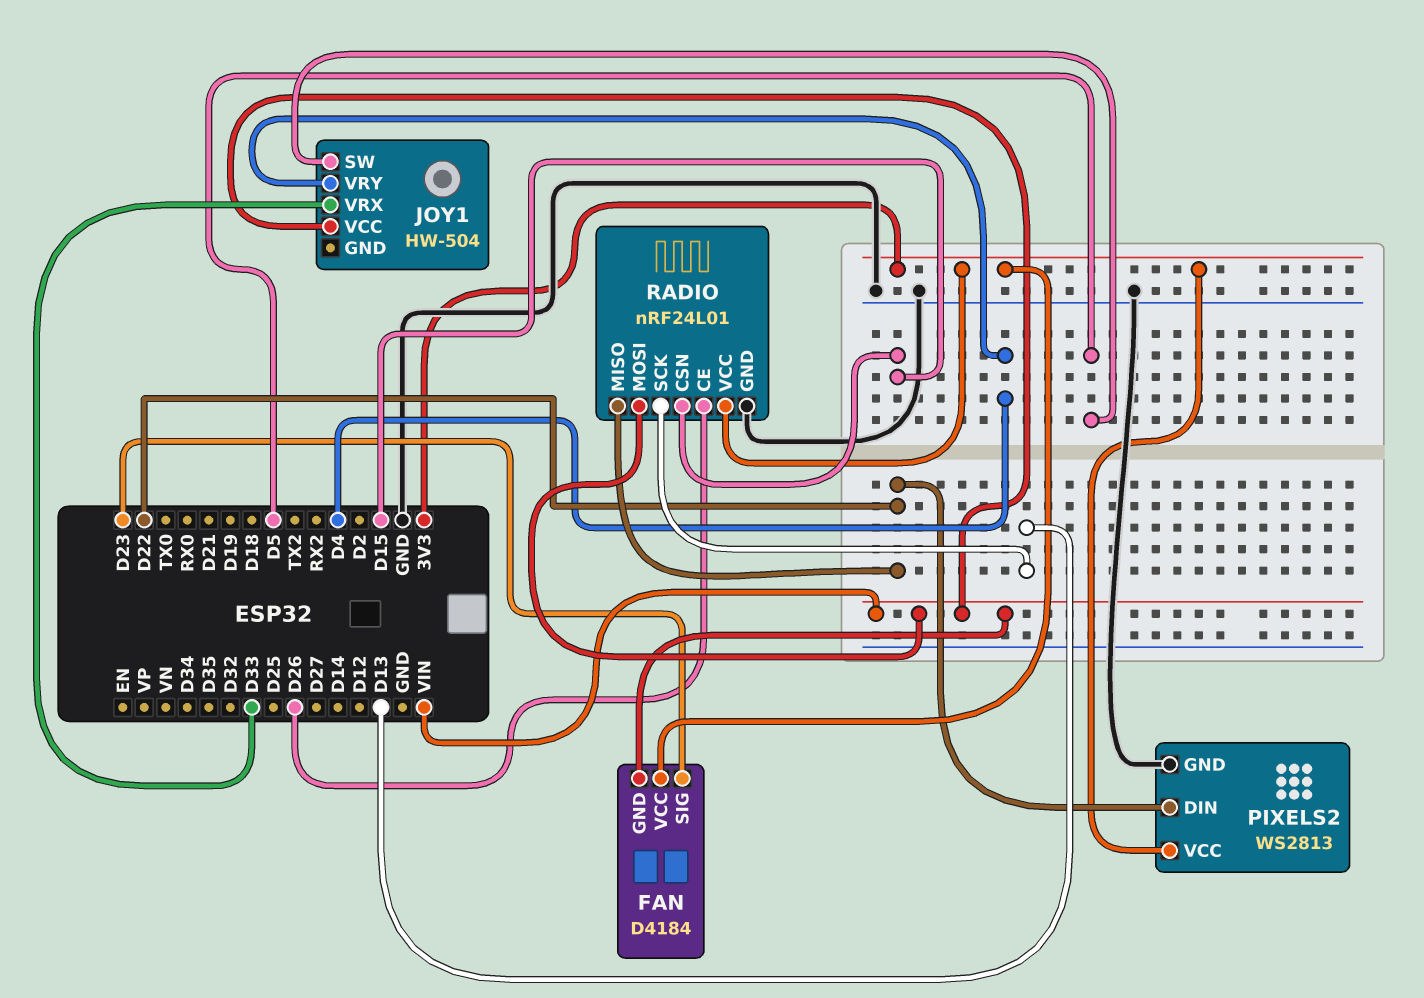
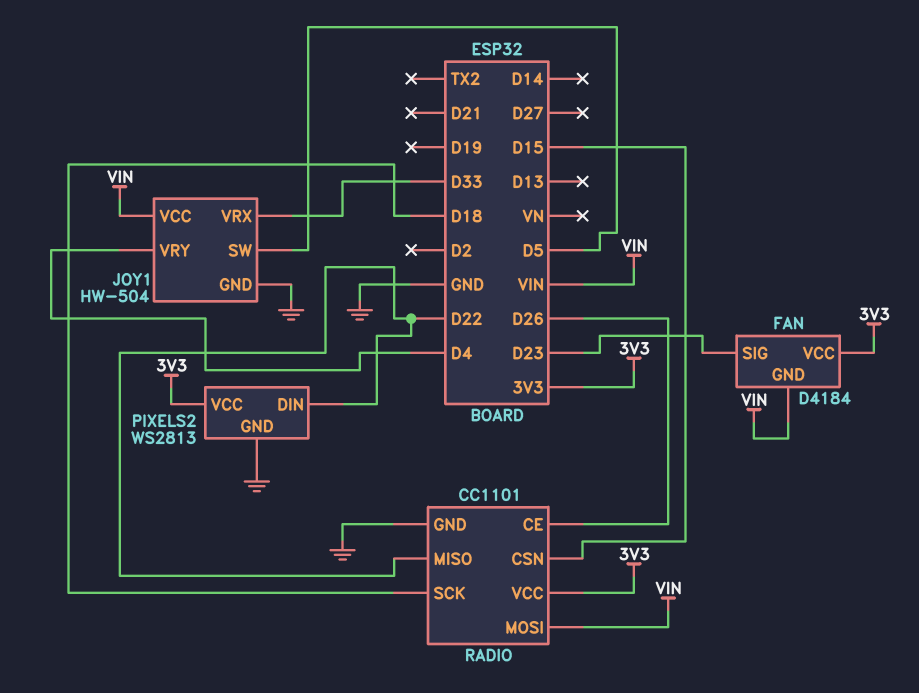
JOY1 pin GND: none -> GND
RADIO: nRF24L01 -> CC1101
RADIO pin SCK: D13 -> D18

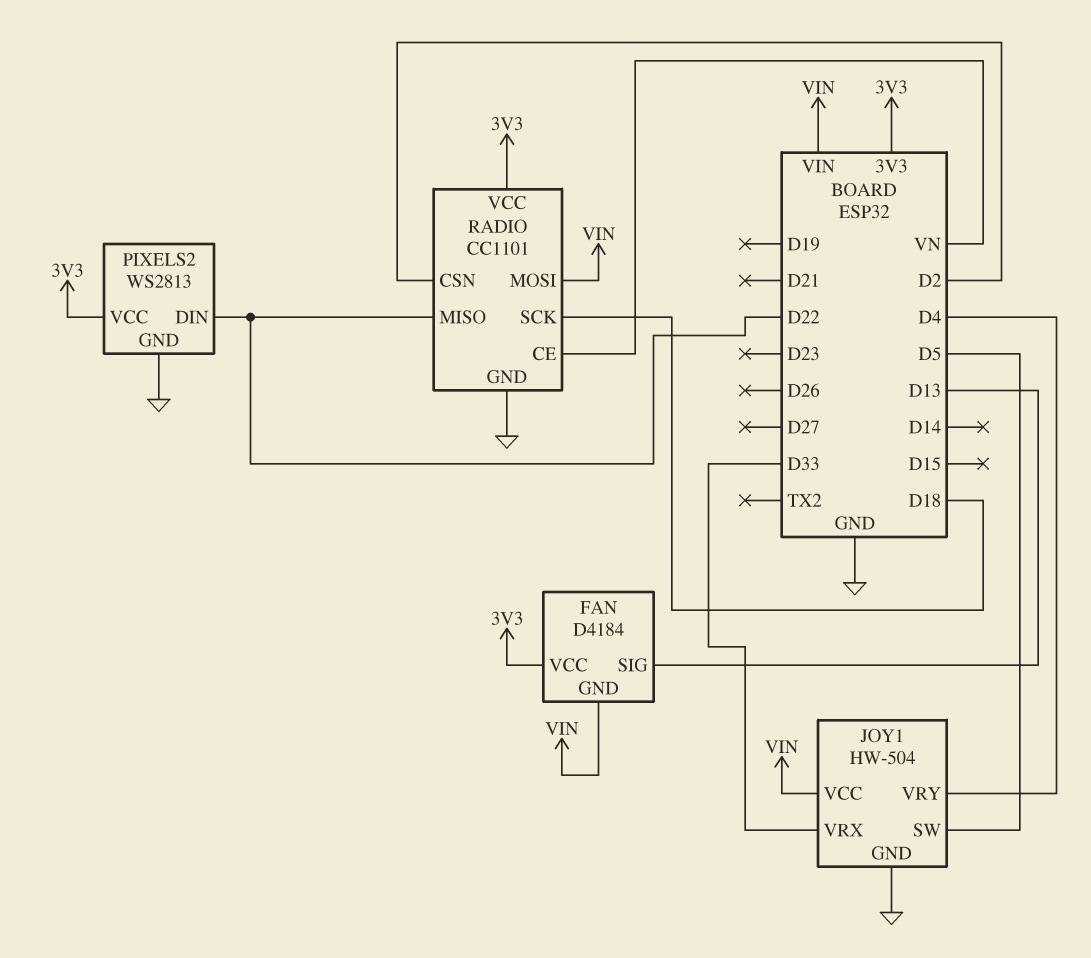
FAN pin SIG: D23 -> D13
RADIO pin CE: D26 -> VN
RADIO pin CSN: D15 -> D2

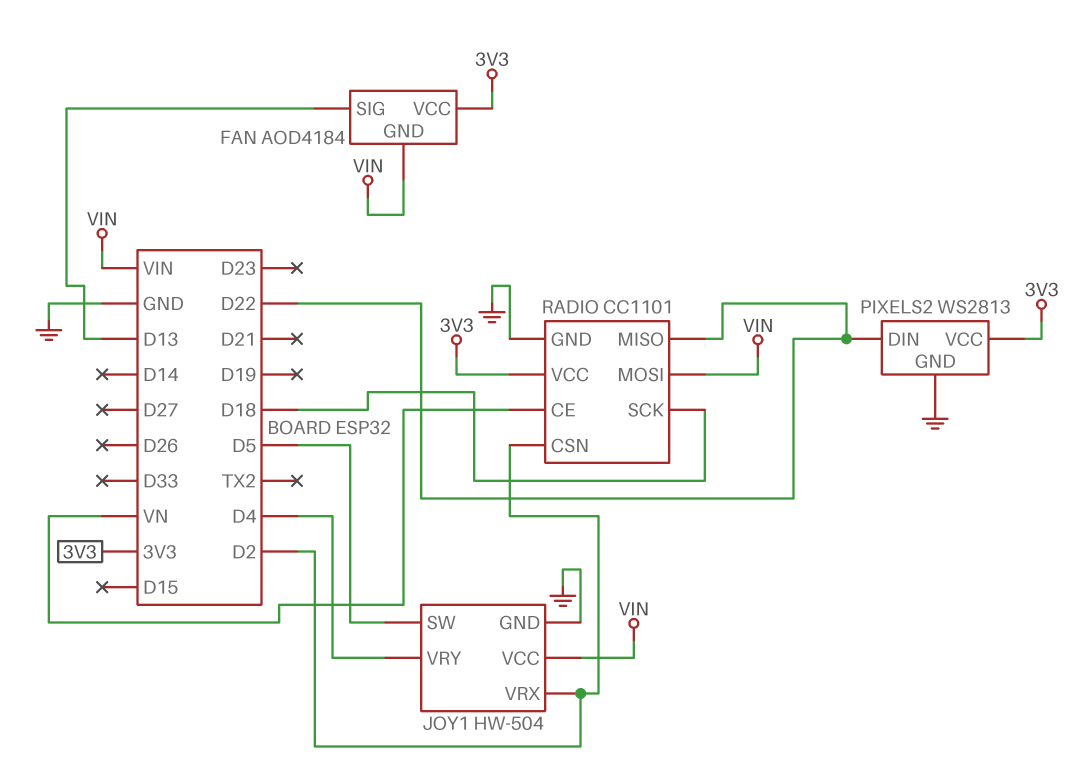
FAN: D4184 -> AOD4184
JOY1 pin VRX: D33 -> D2

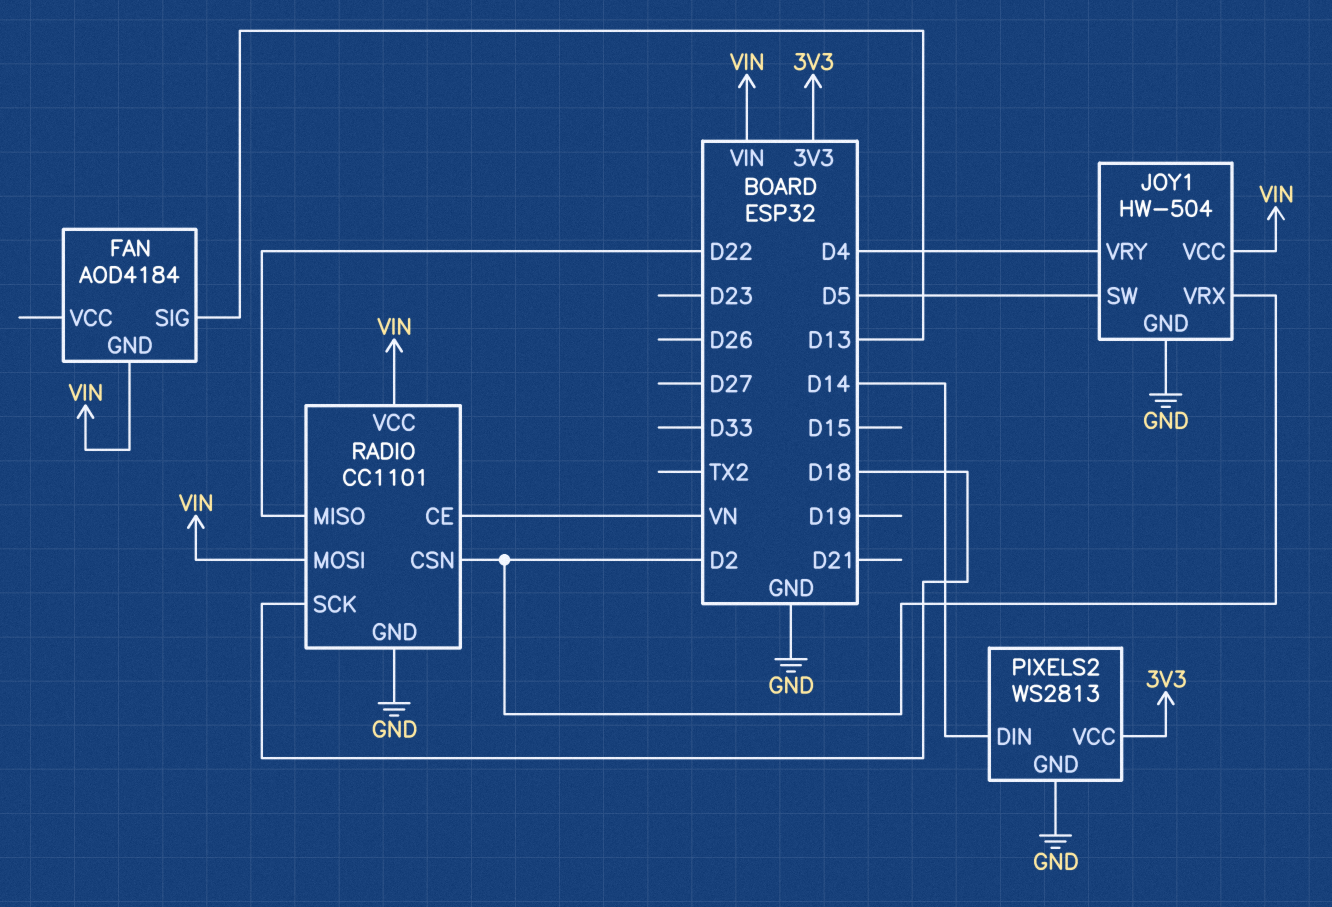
FAN pin VCC: 3V3 -> none
PIXELS2 pin DIN: D22 -> D14
RADIO pin VCC: 3V3 -> VIN

